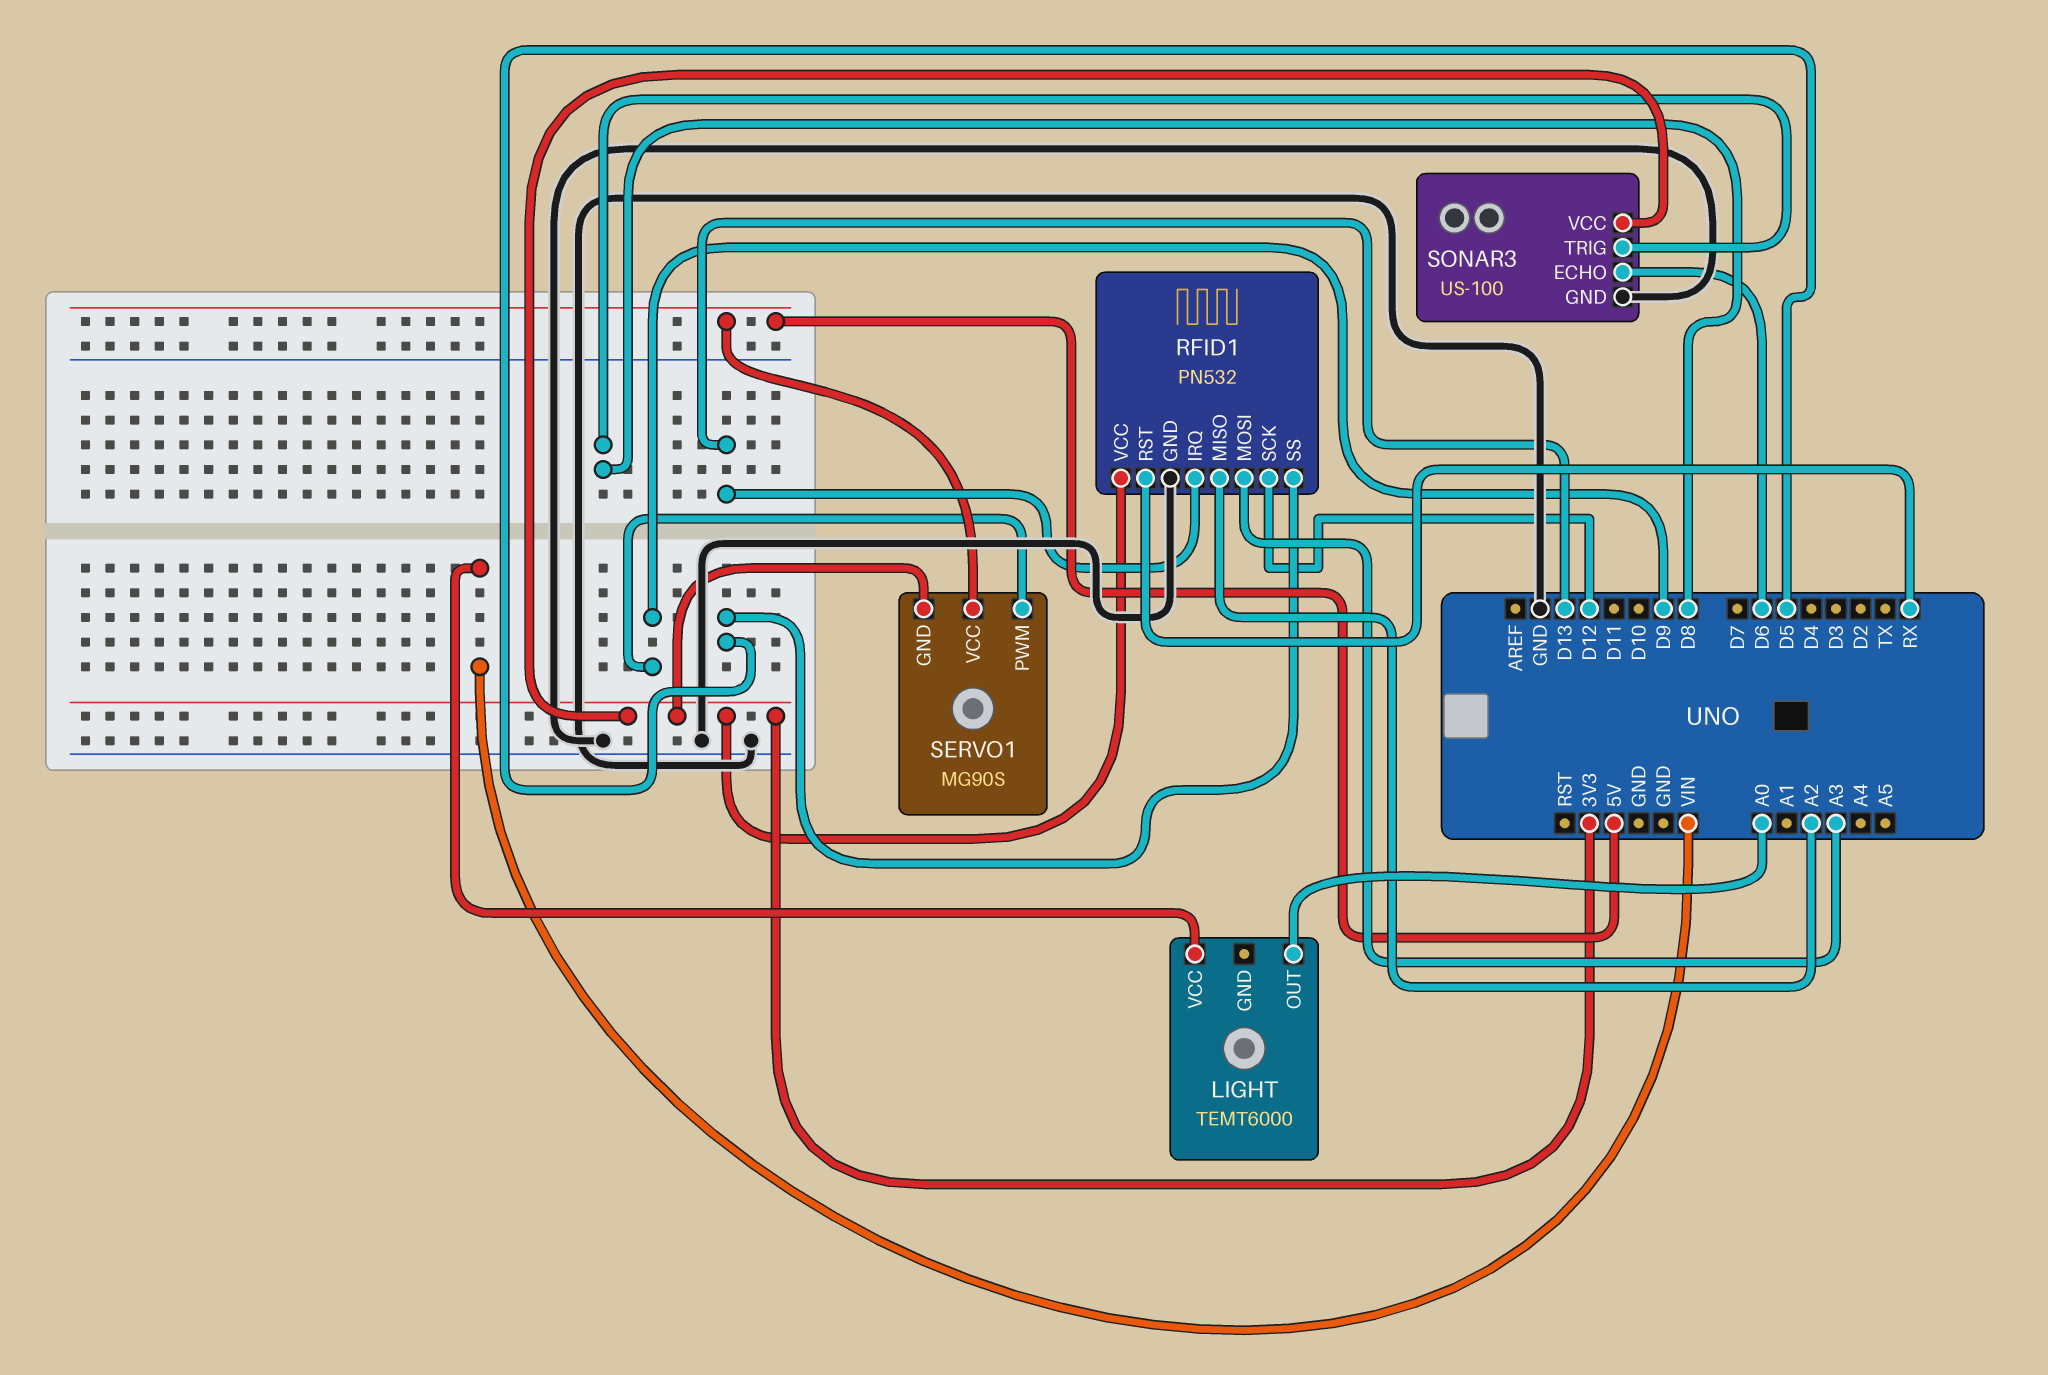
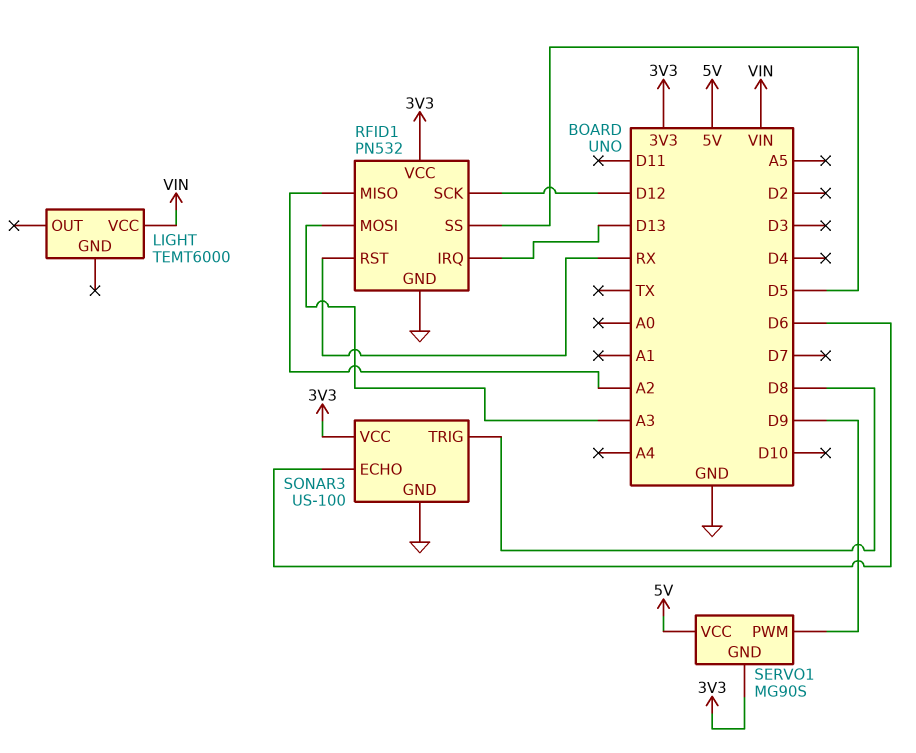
LIGHT pin OUT: A0 -> none

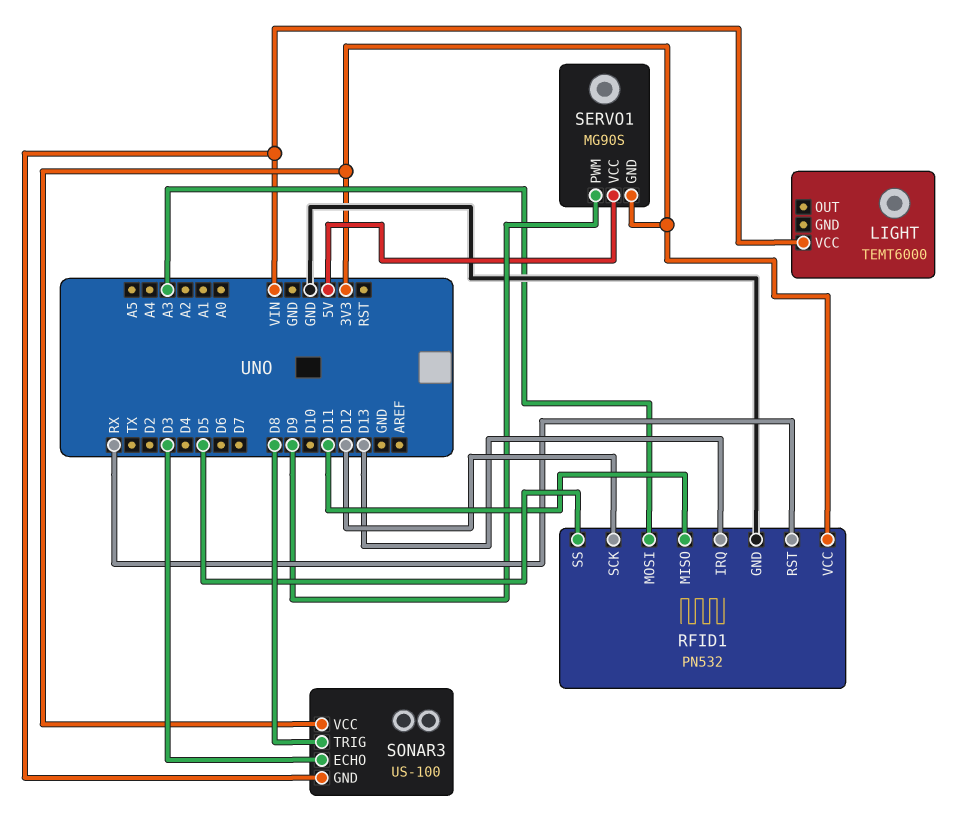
RFID1 pin MISO: A2 -> D11
SONAR3 pin ECHO: D6 -> D3
SONAR3 pin GND: GND -> VIN

